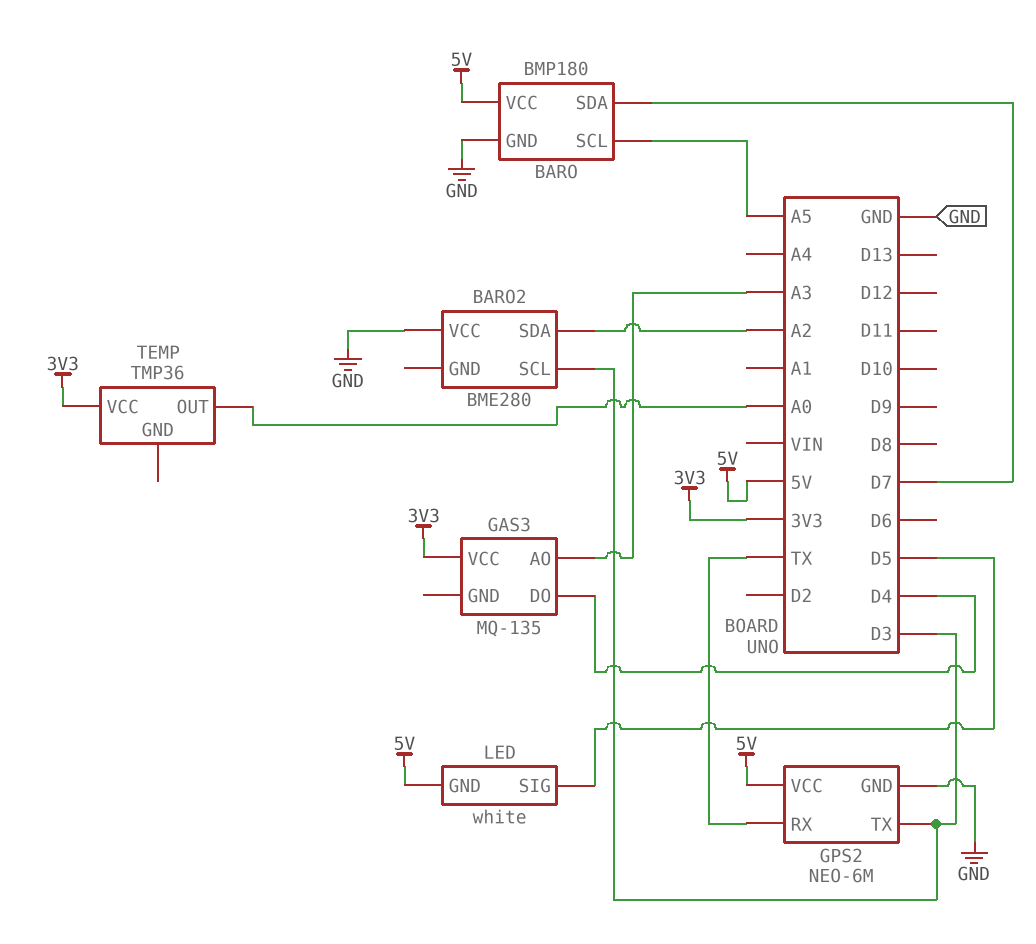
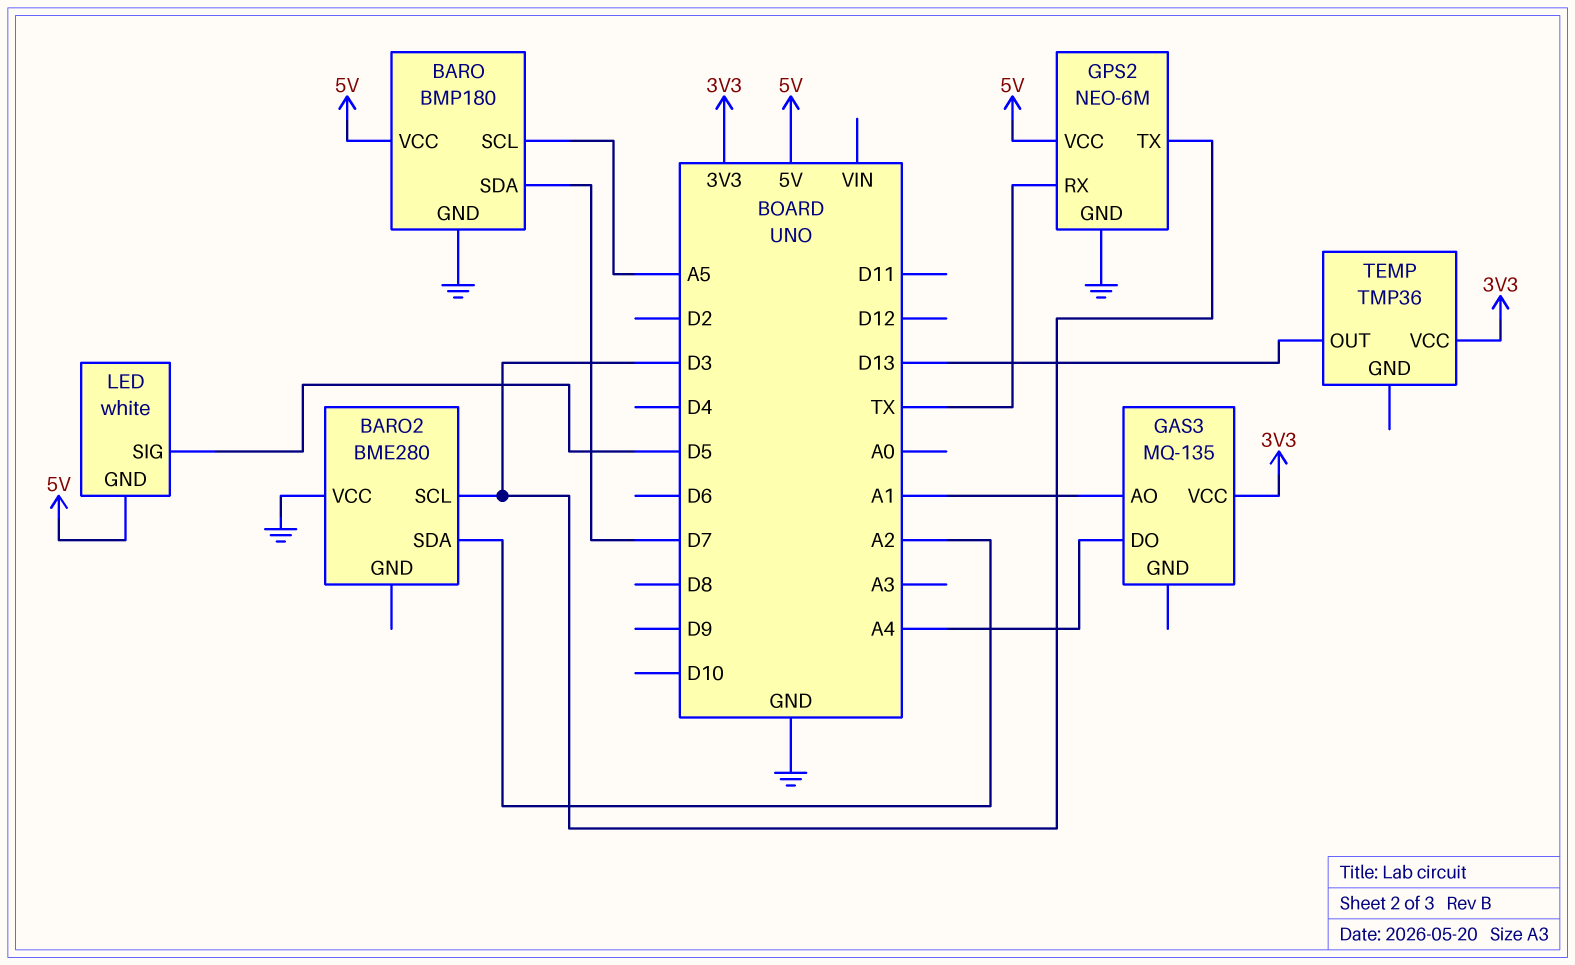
GAS3 pin AO: A3 -> A1
GAS3 pin DO: D4 -> A4
TEMP pin OUT: A0 -> D13

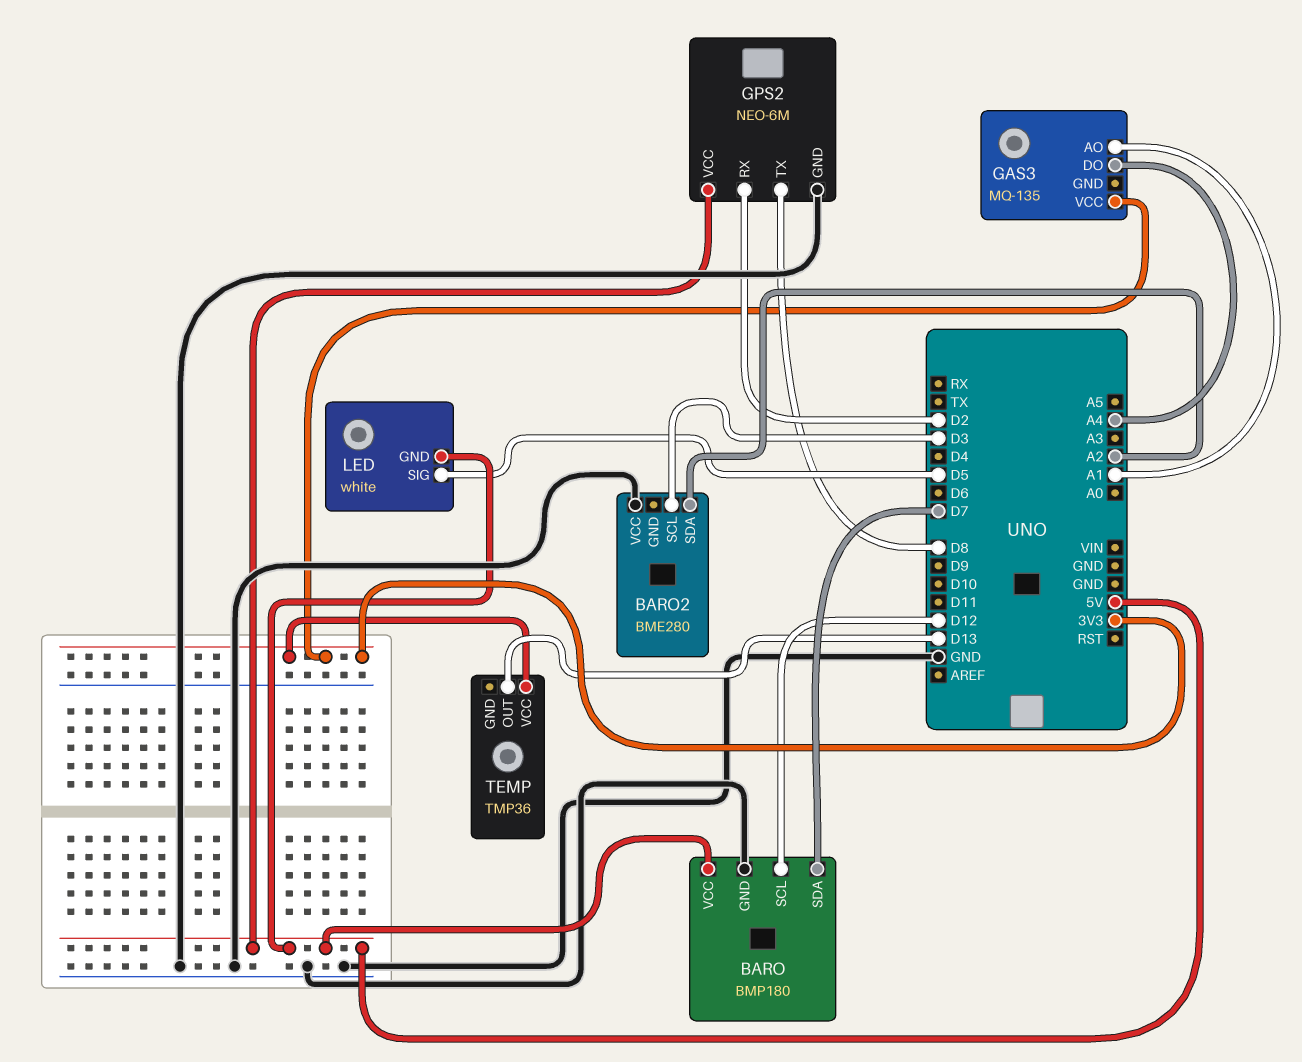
BARO pin SCL: A5 -> D12
GPS2 pin RX: TX -> D2
GPS2 pin TX: D3 -> D8

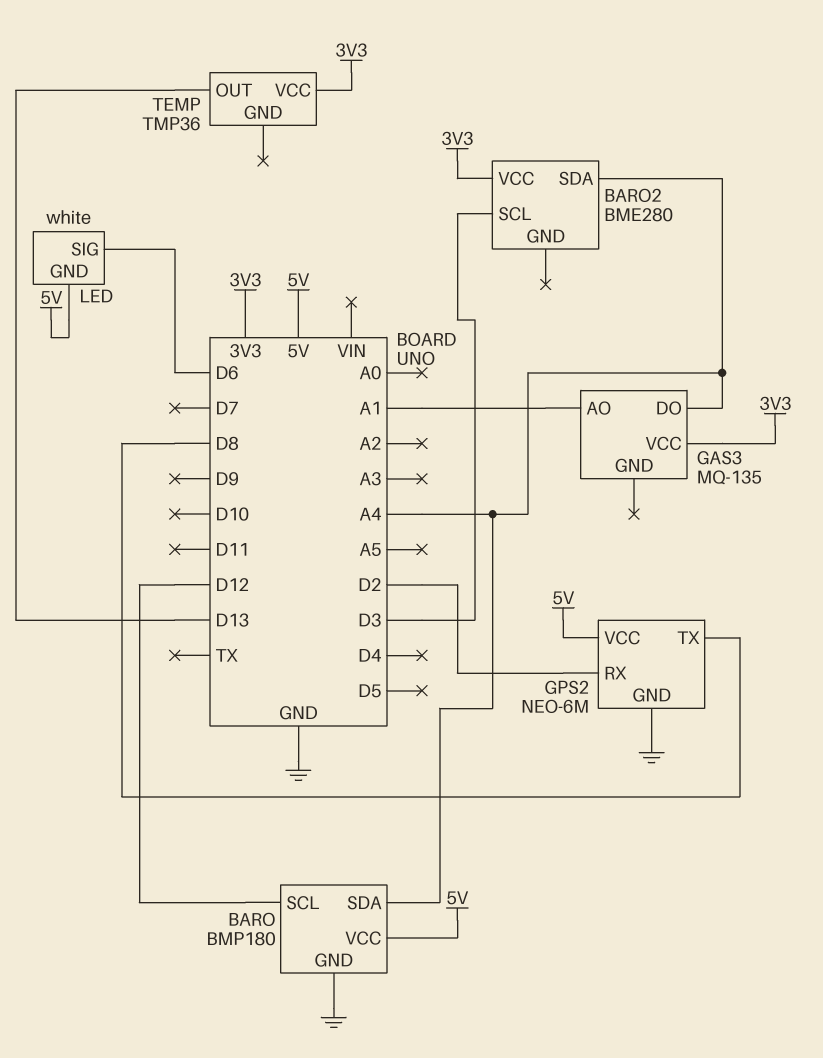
BARO pin SDA: D7 -> A4
BARO2 pin SDA: A2 -> A4
BARO2 pin VCC: GND -> 3V3
LED pin SIG: D5 -> D6

